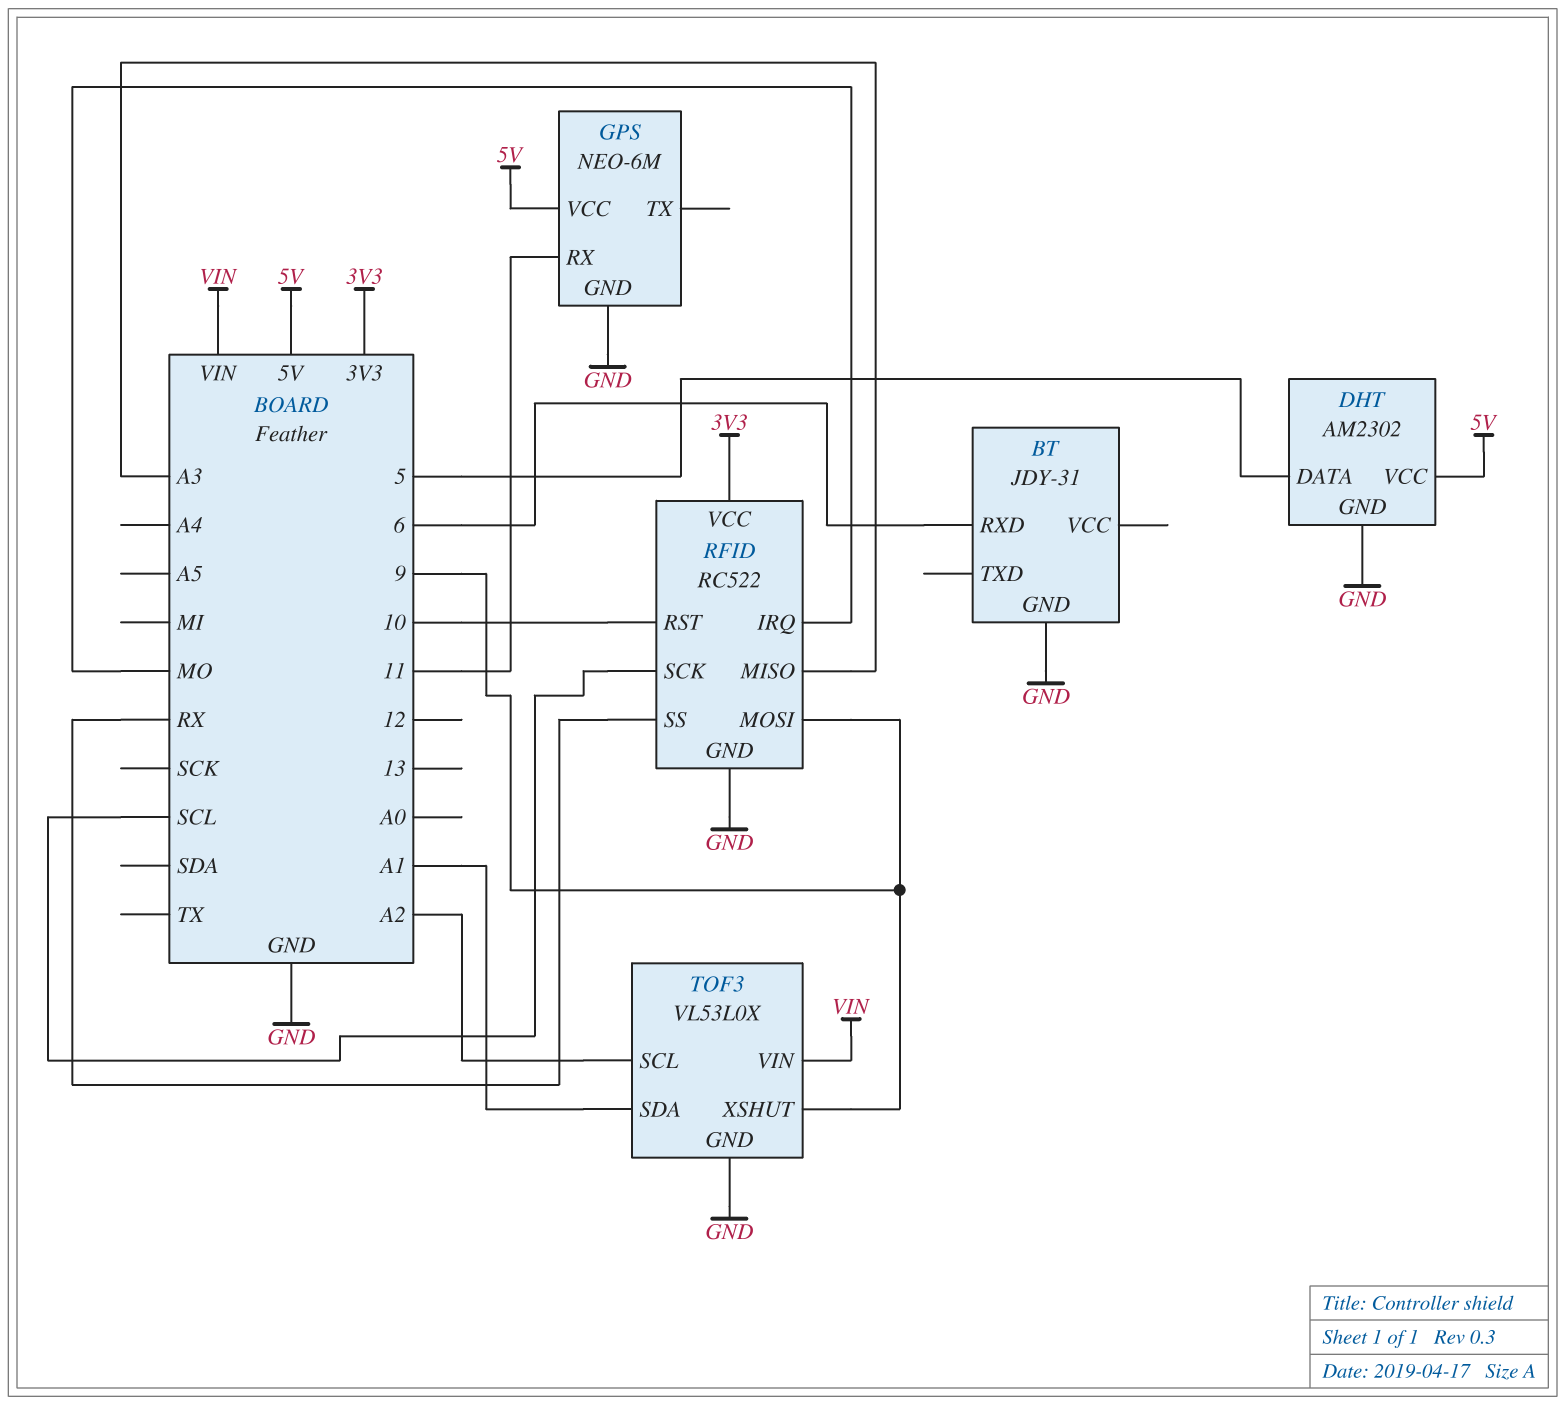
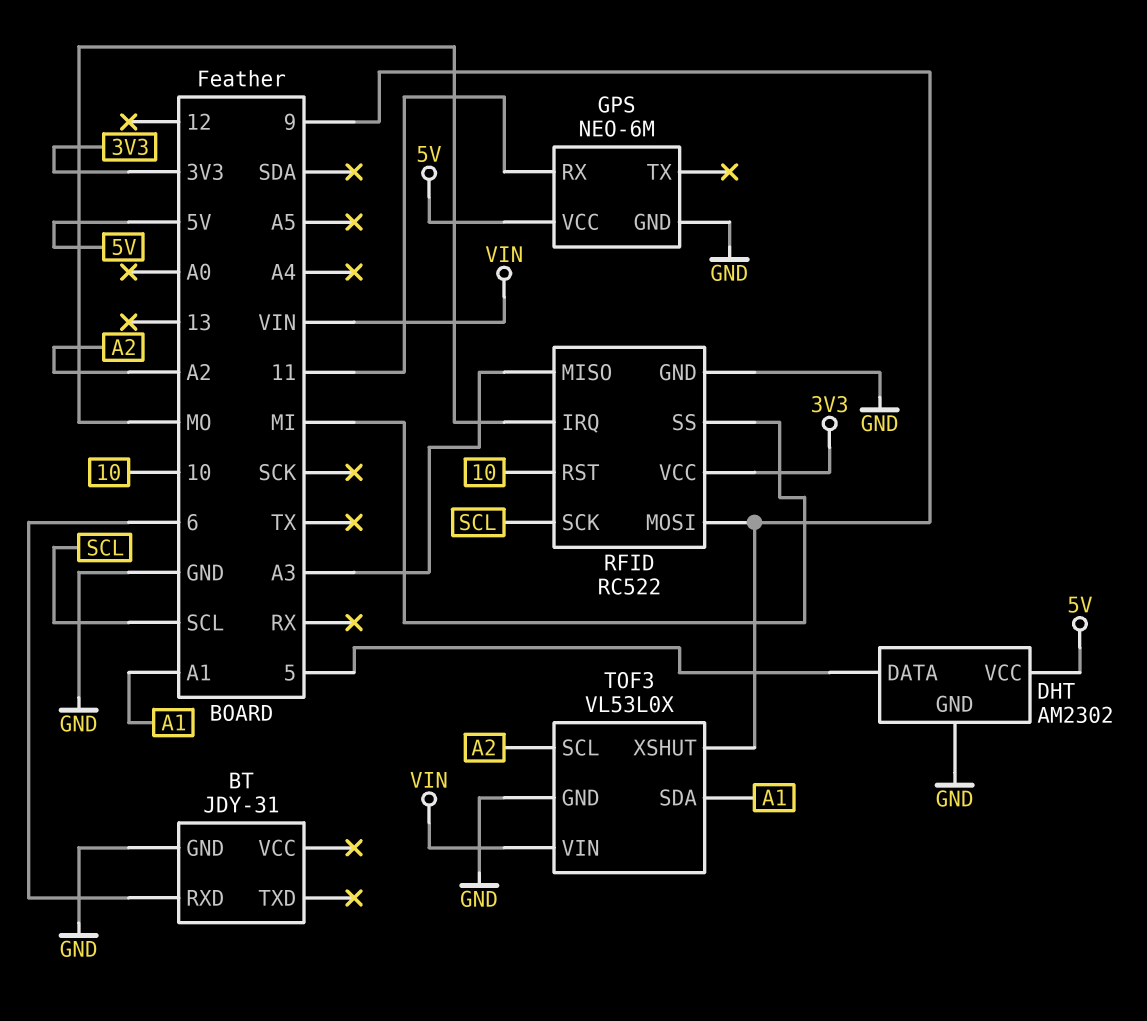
RFID pin SS: RX -> MI

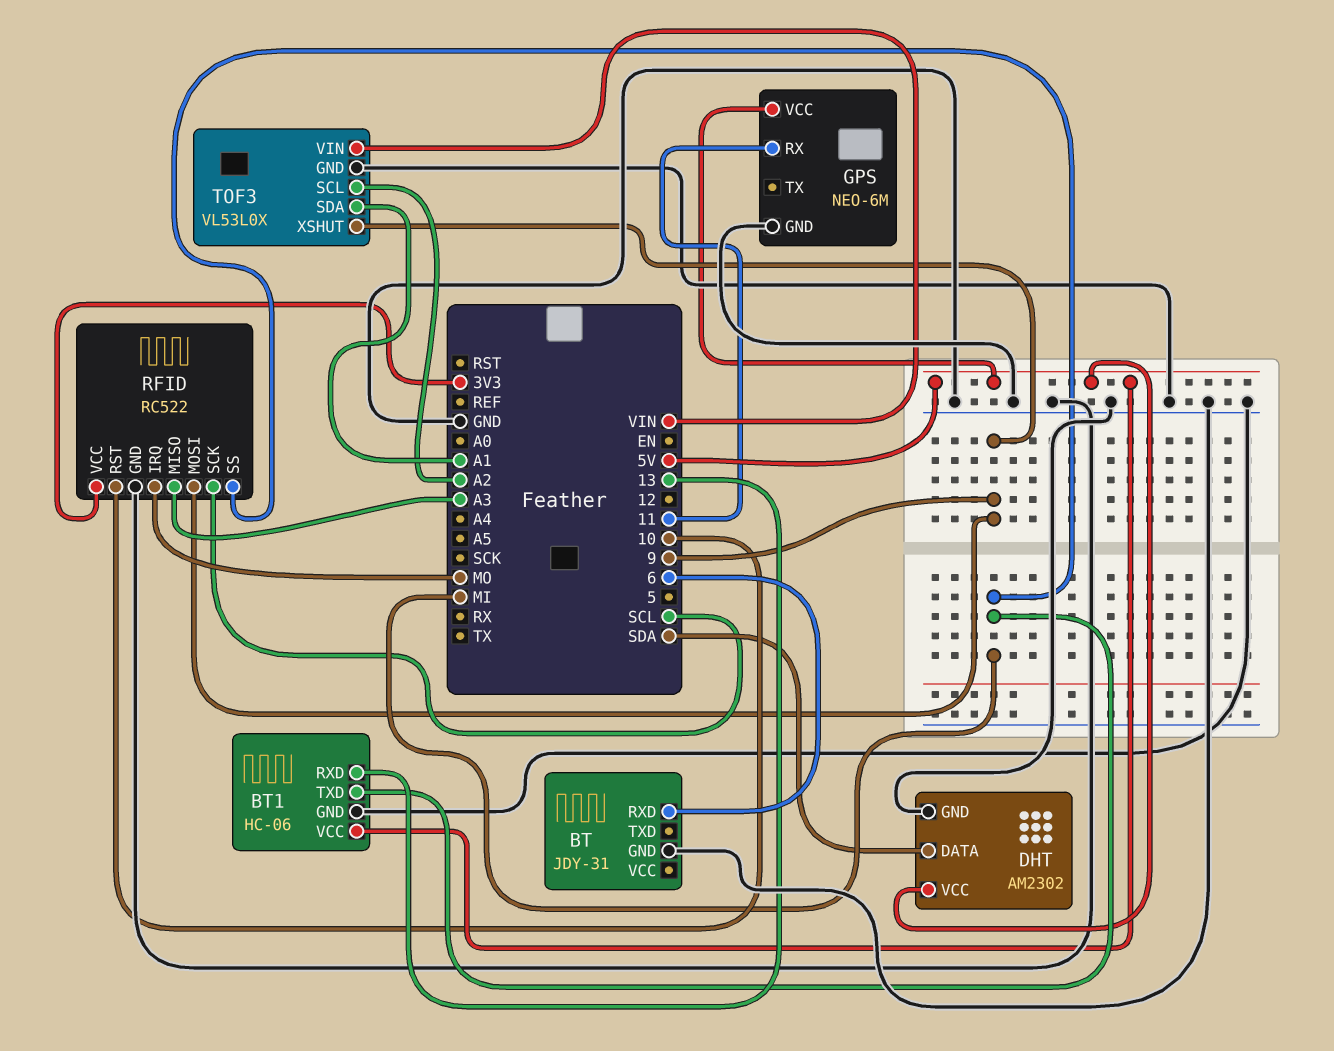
BT1: none -> HC-06
BT1 pin GND: none -> GND
BT1 pin RXD: none -> 13
BT1 pin TXD: none -> MI
BT1 pin VCC: none -> 5V
DHT pin DATA: 5 -> SDA

